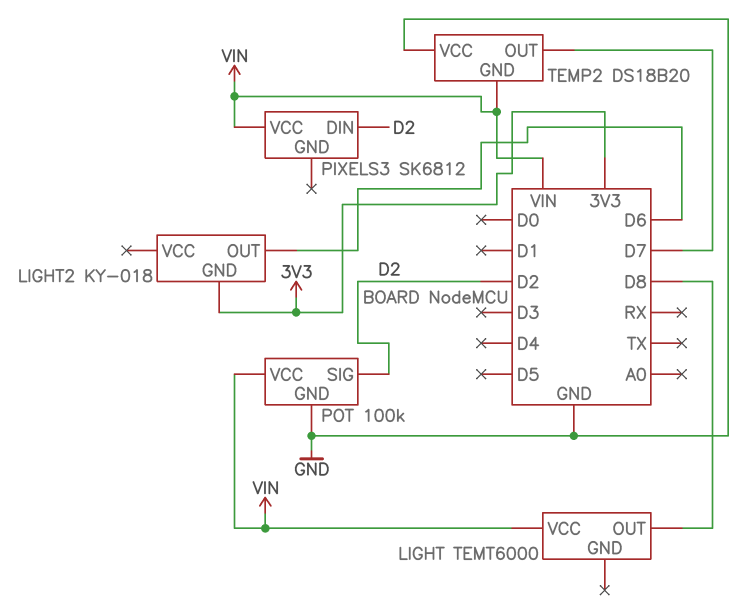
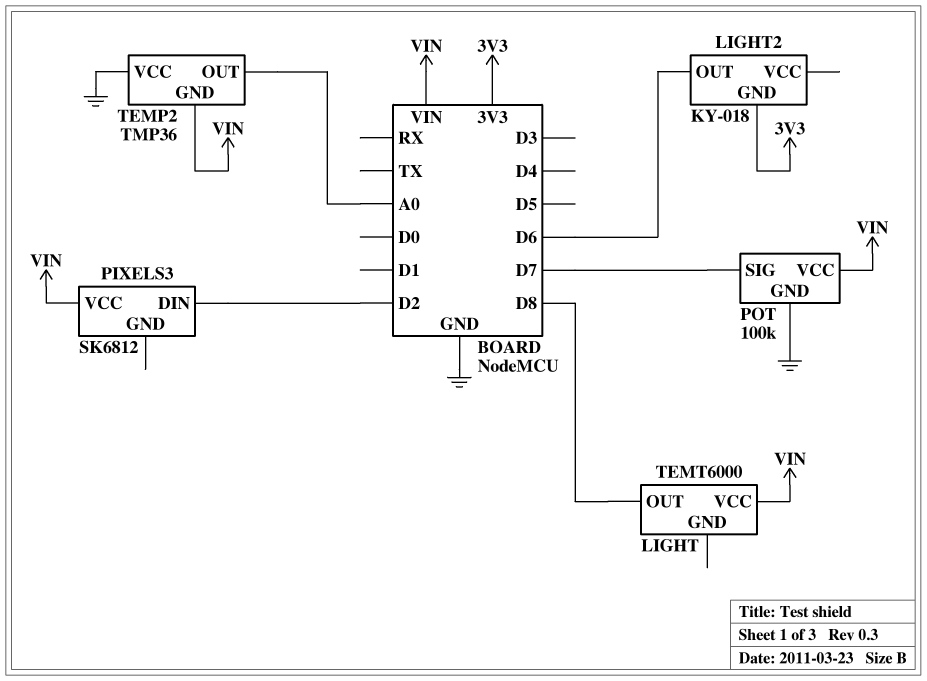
POT pin SIG: D2 -> D7
TEMP2: DS18B20 -> TMP36
TEMP2 pin OUT: D7 -> A0

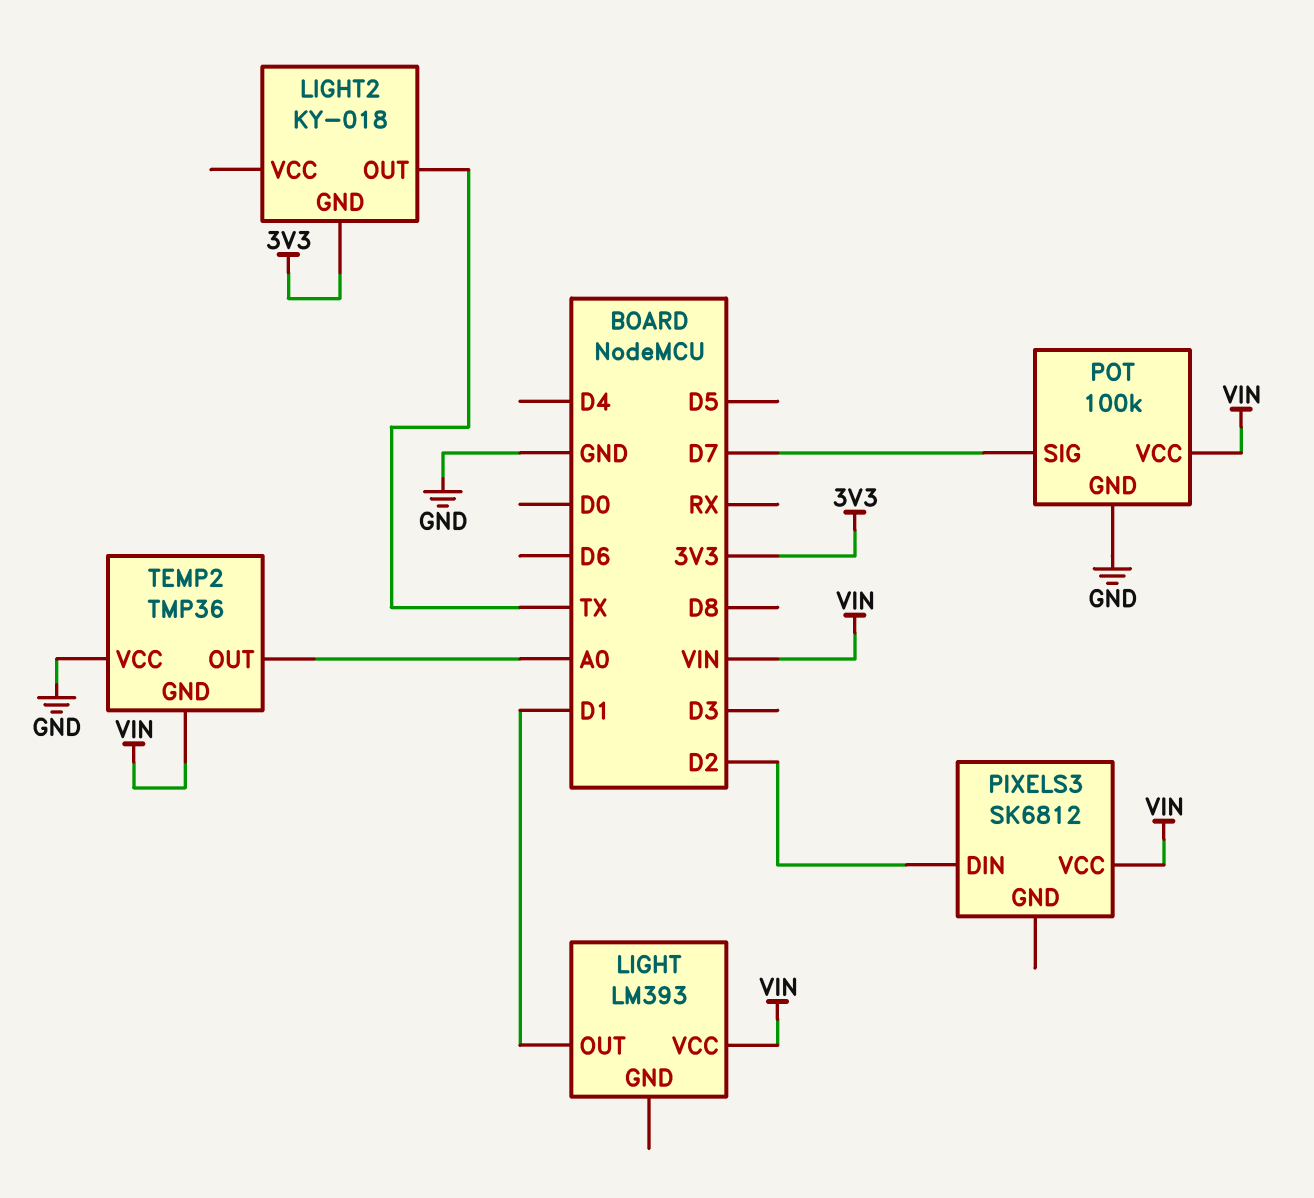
LIGHT: TEMT6000 -> LM393
LIGHT pin OUT: D8 -> D1
LIGHT2 pin OUT: D6 -> TX

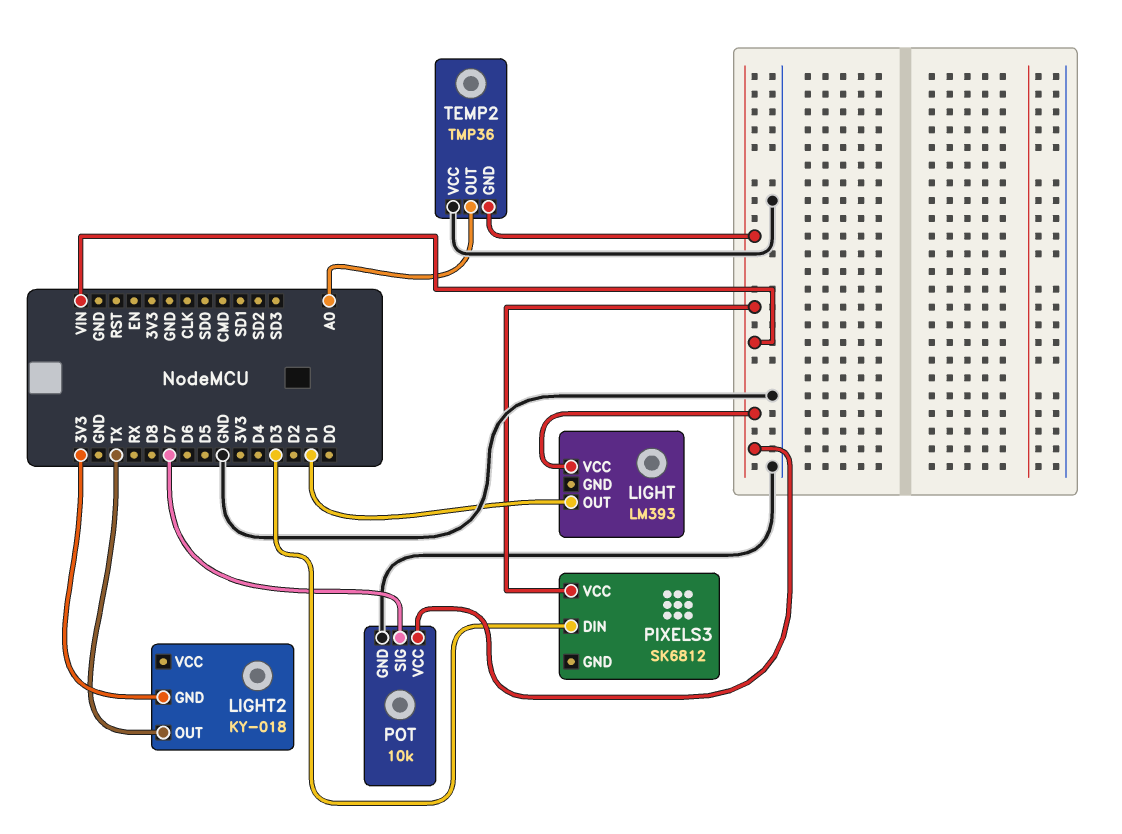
PIXELS3 pin DIN: D2 -> D3
POT: 100k -> 10k

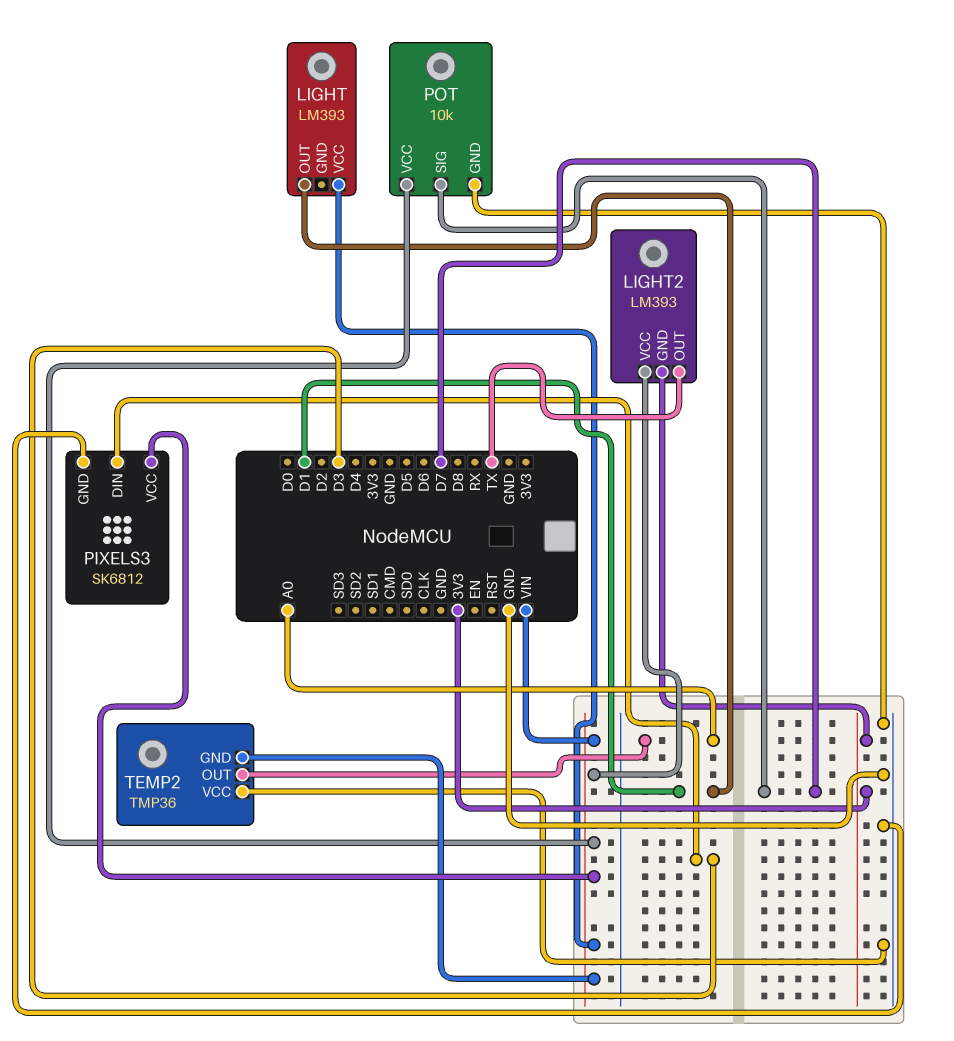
LIGHT2: KY-018 -> LM393
LIGHT2 pin VCC: none -> VIN
PIXELS3 pin GND: none -> GND

